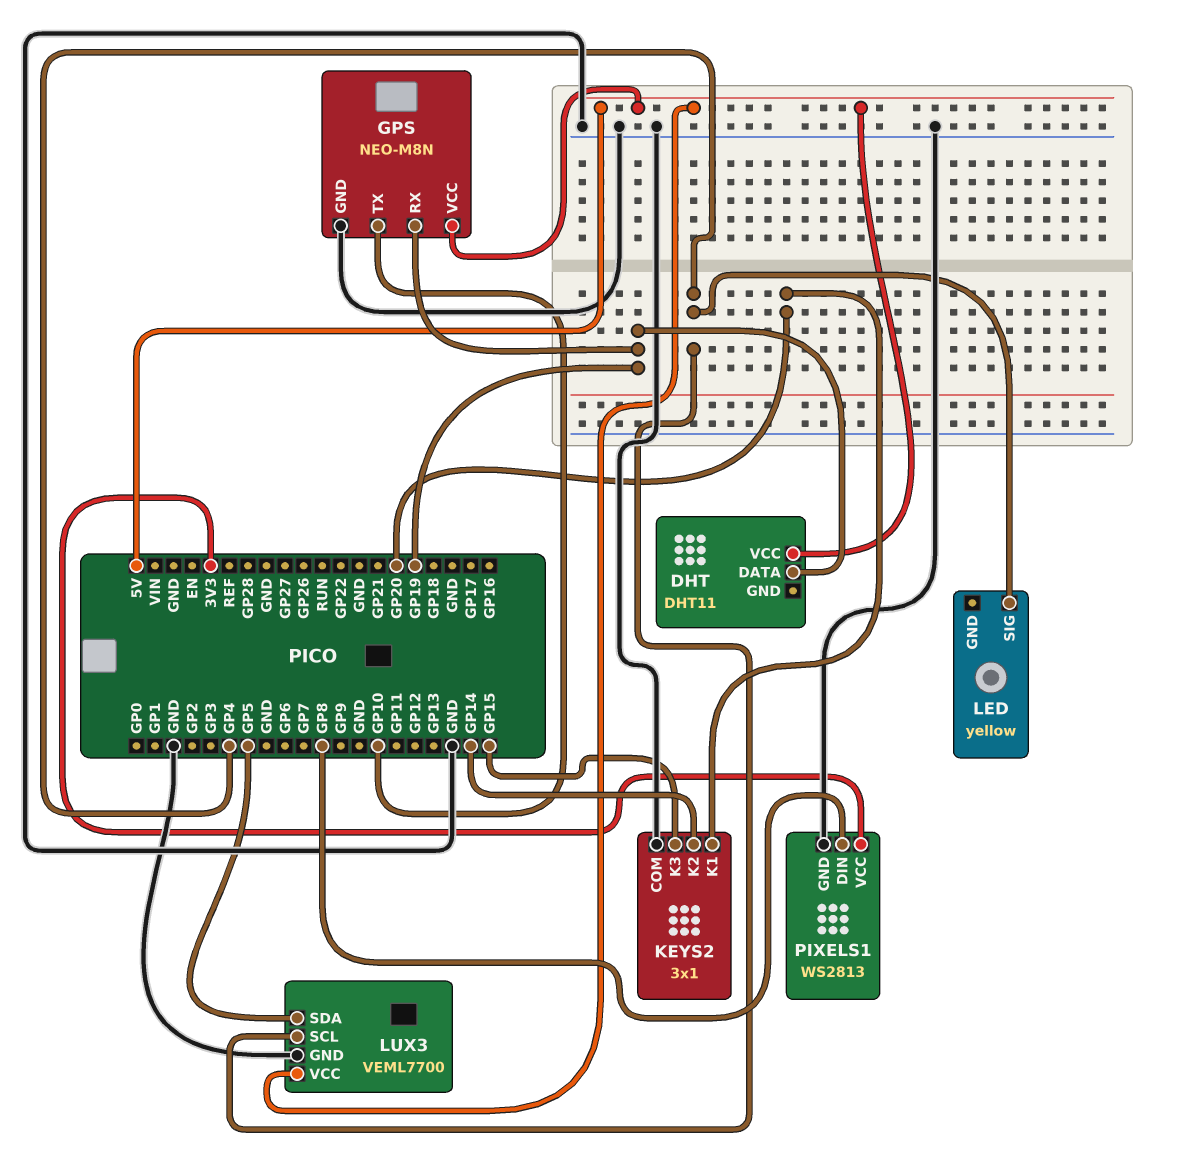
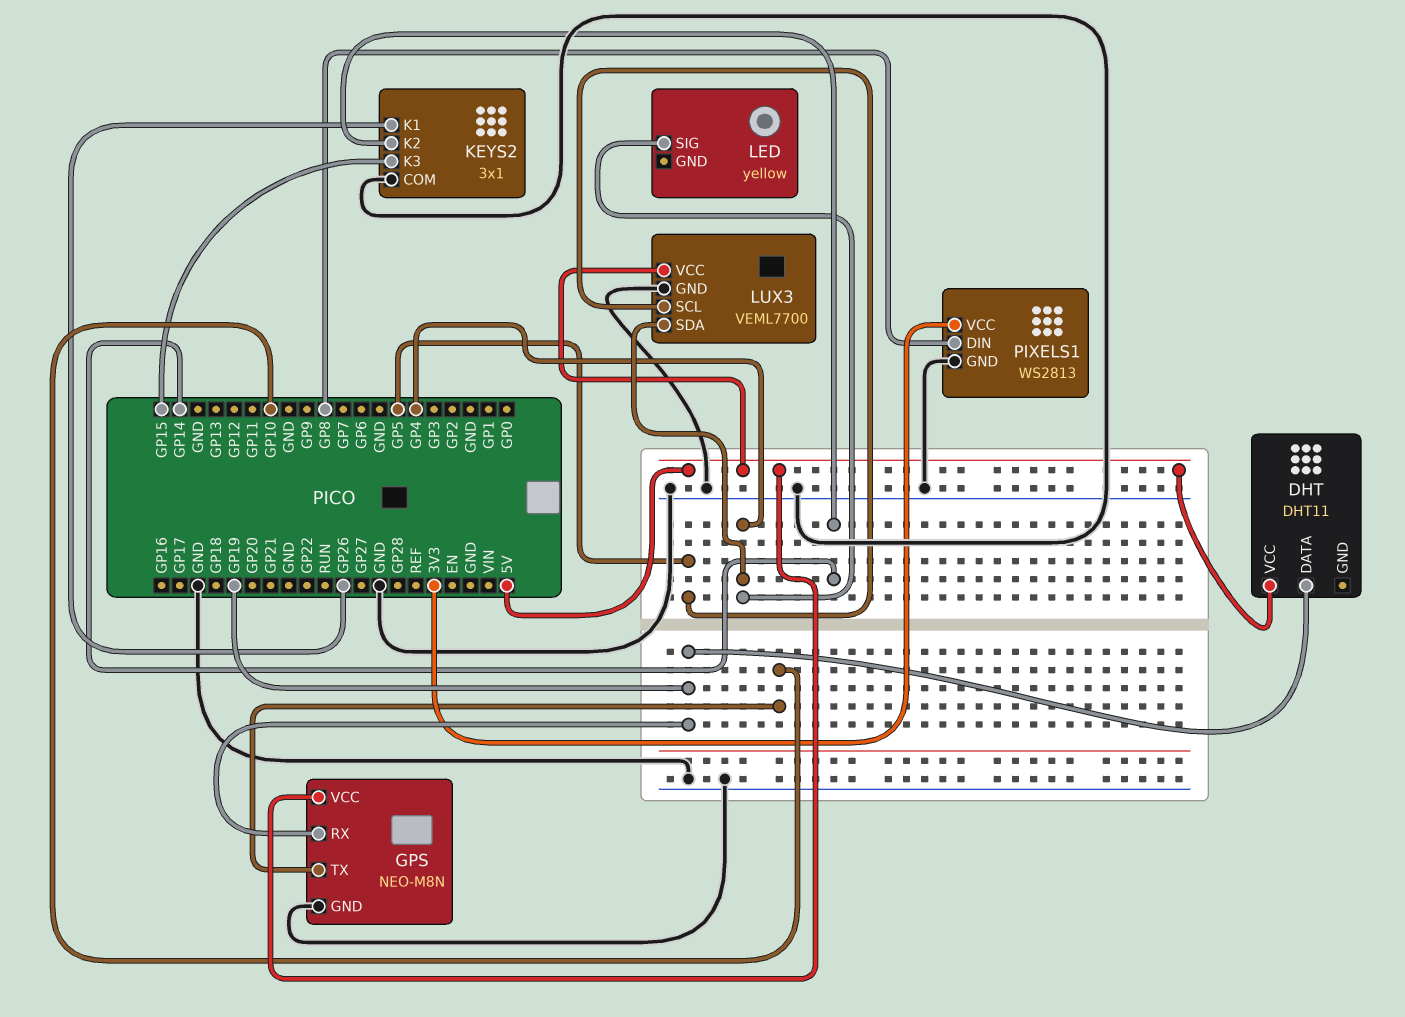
KEYS2 pin K1: GP20 -> GP26
LUX3 pin SCL: GP4 -> GP5
LUX3 pin SDA: GP5 -> GP4

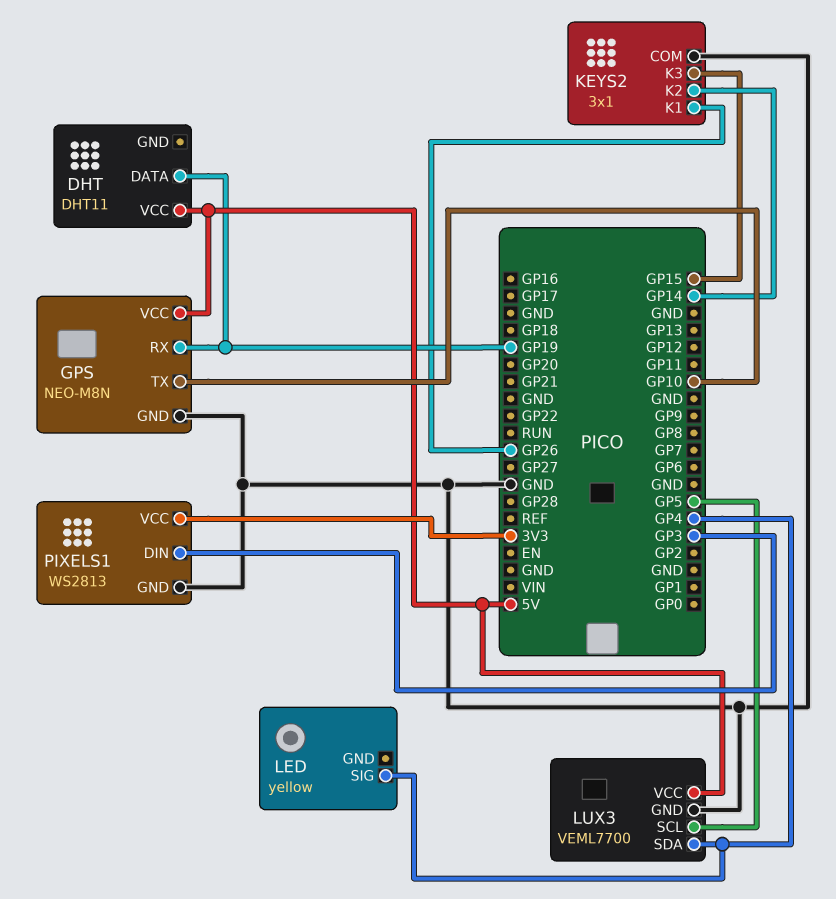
PIXELS1 pin DIN: GP8 -> GP3

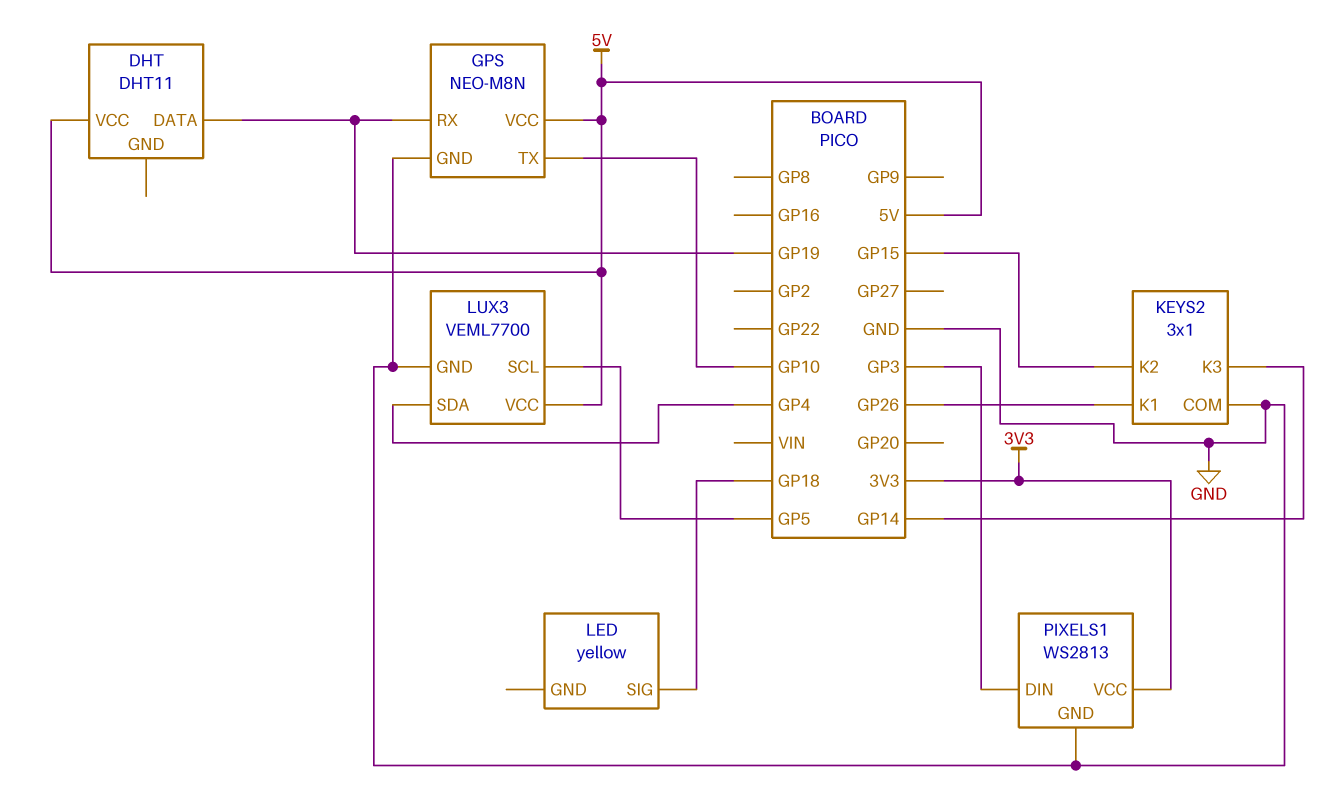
KEYS2 pin K2: GP14 -> GP15
KEYS2 pin K3: GP15 -> GP14
LED pin SIG: GP4 -> GP18

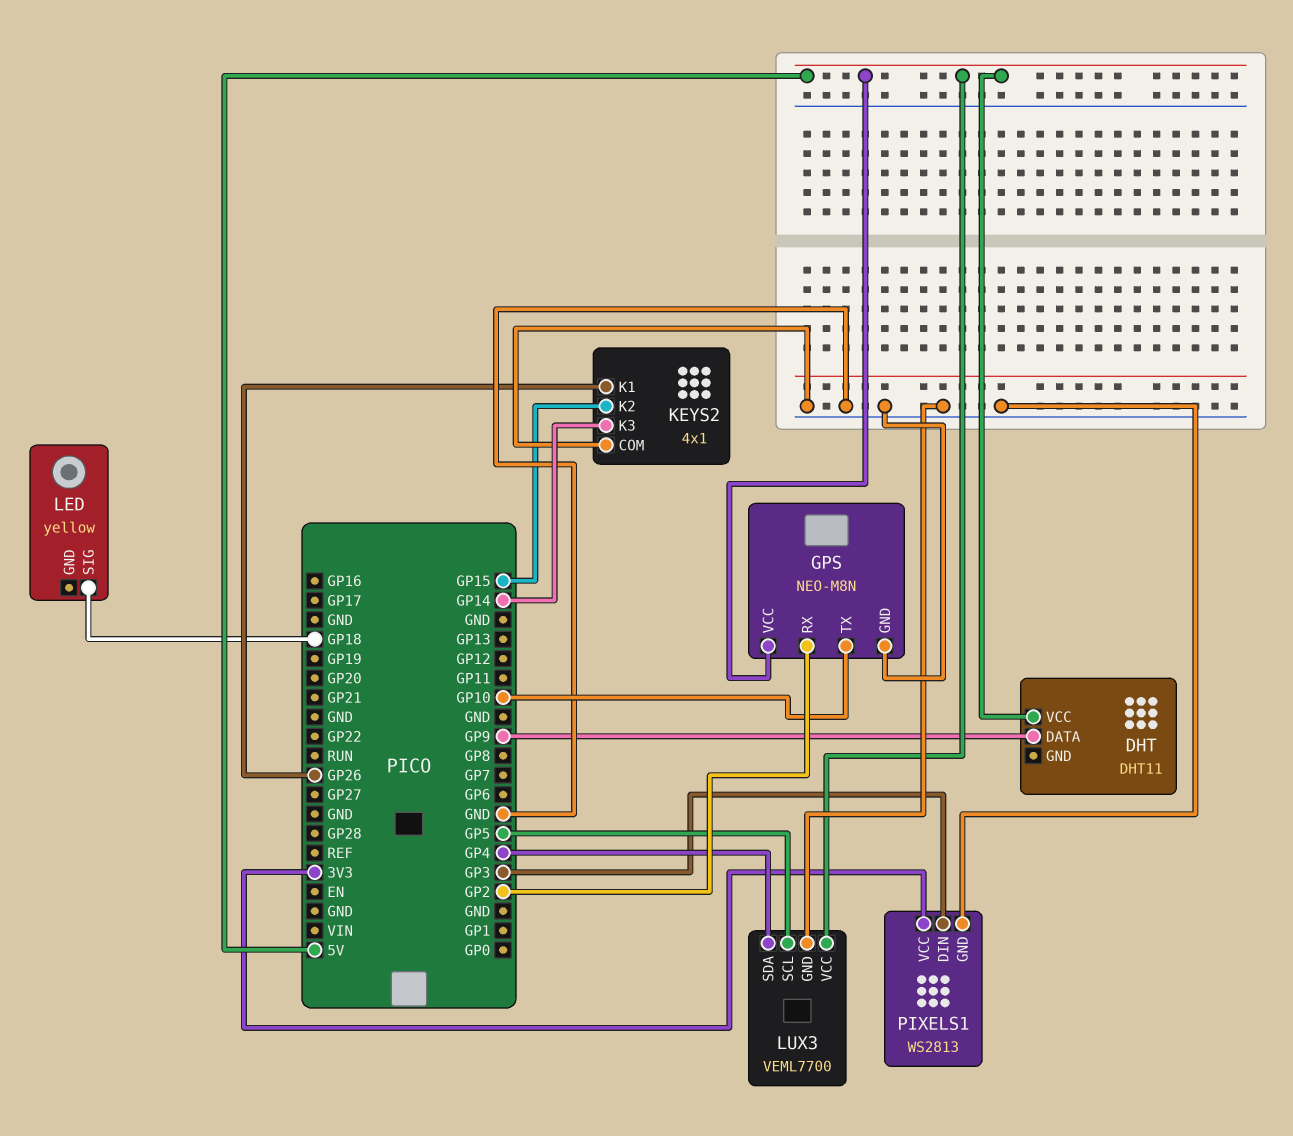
DHT pin DATA: GP19 -> GP9
GPS pin RX: GP19 -> GP2
KEYS2: 3x1 -> 4x1

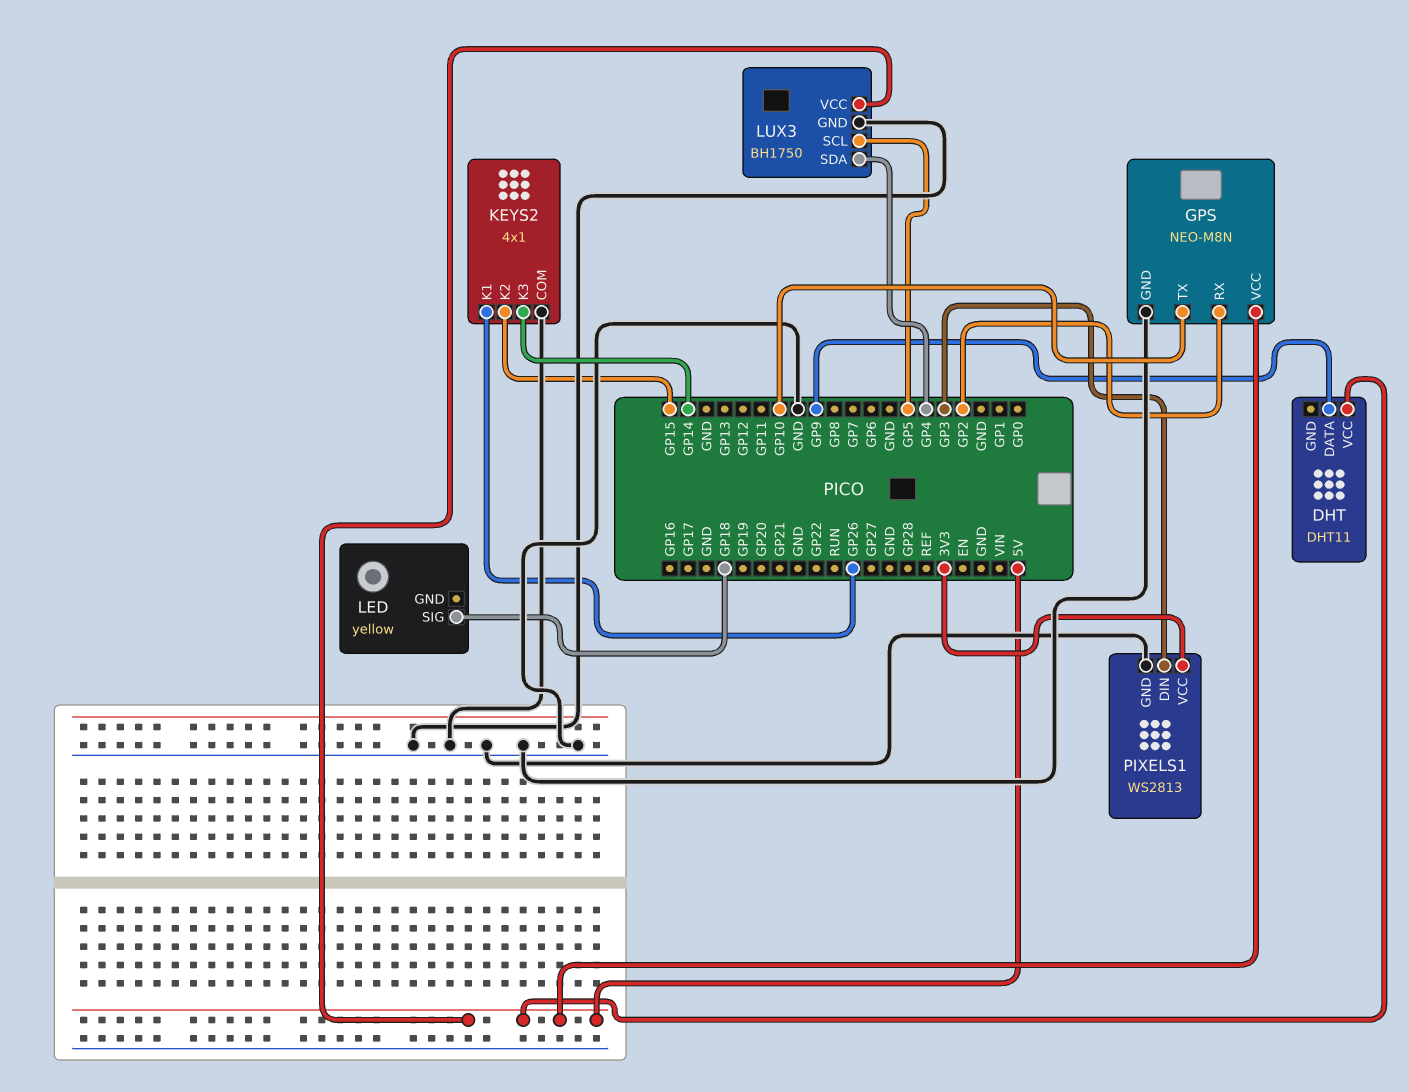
LUX3: VEML7700 -> BH1750

